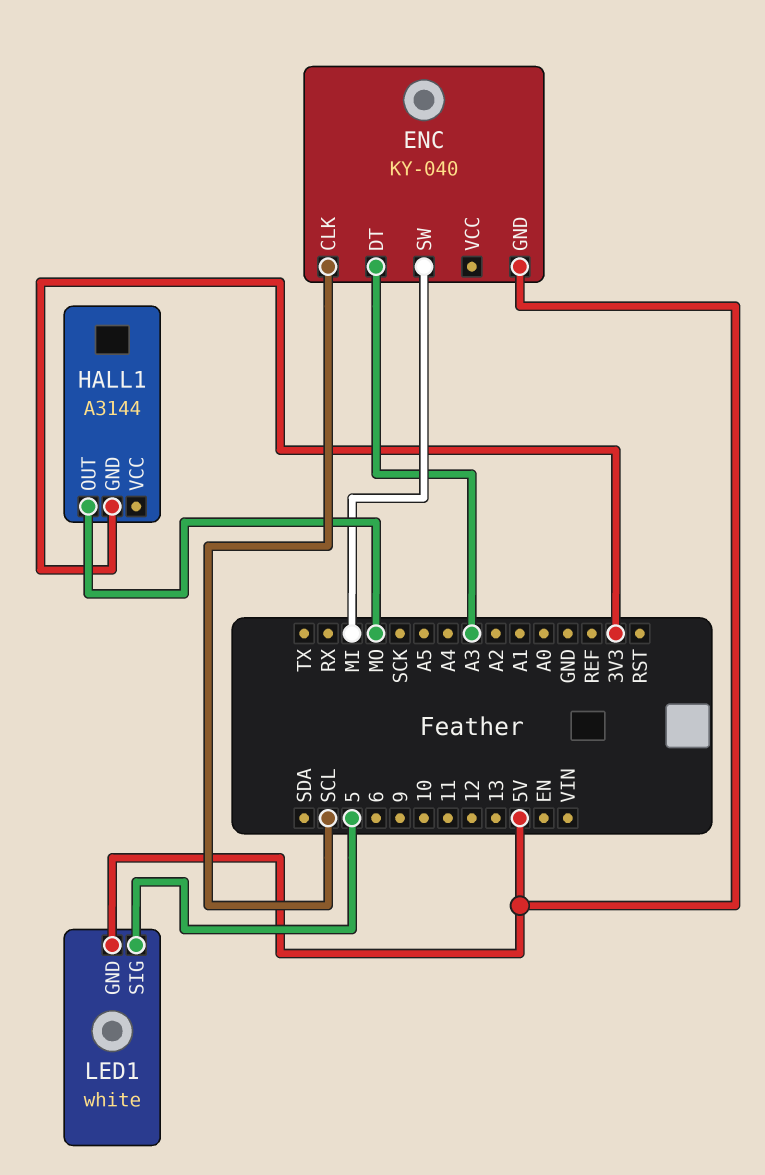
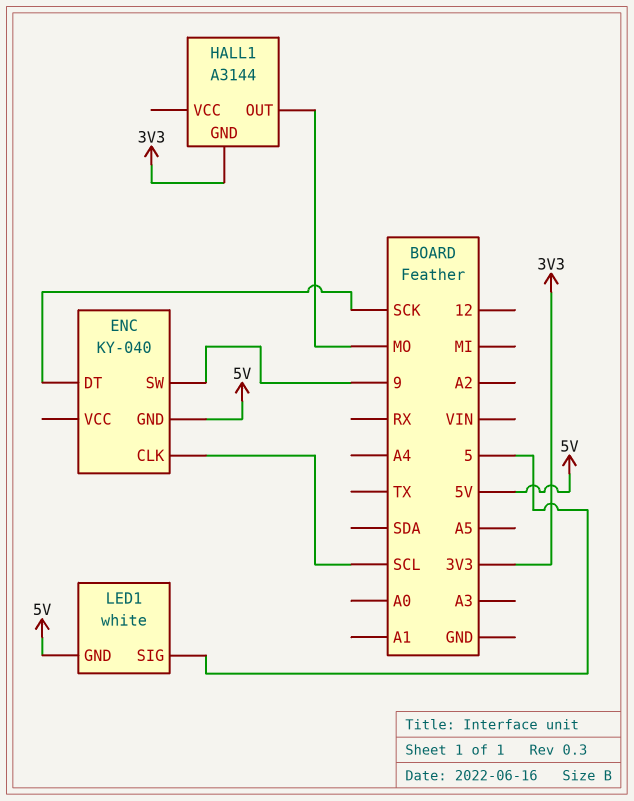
ENC pin DT: A3 -> SCK
ENC pin SW: MI -> 9

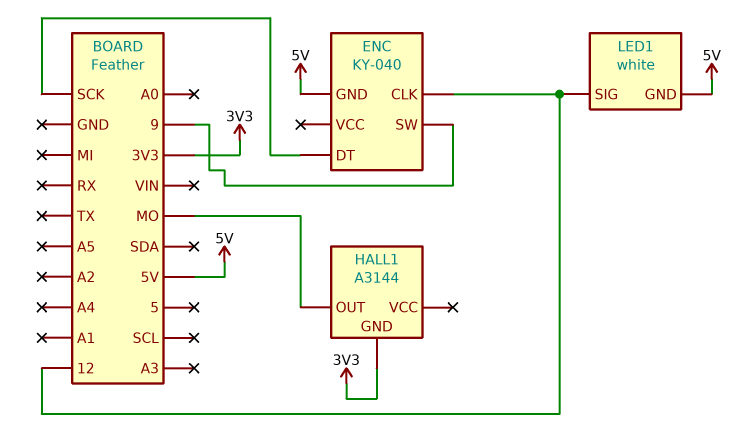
ENC pin CLK: SCL -> 12
LED1 pin SIG: 5 -> 12

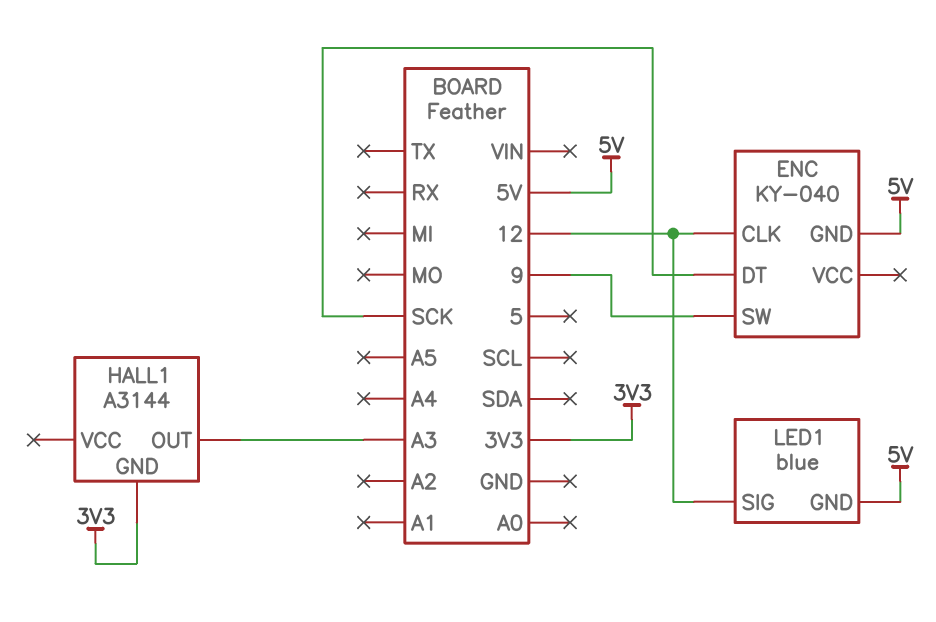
HALL1 pin OUT: MO -> A3
LED1: white -> blue

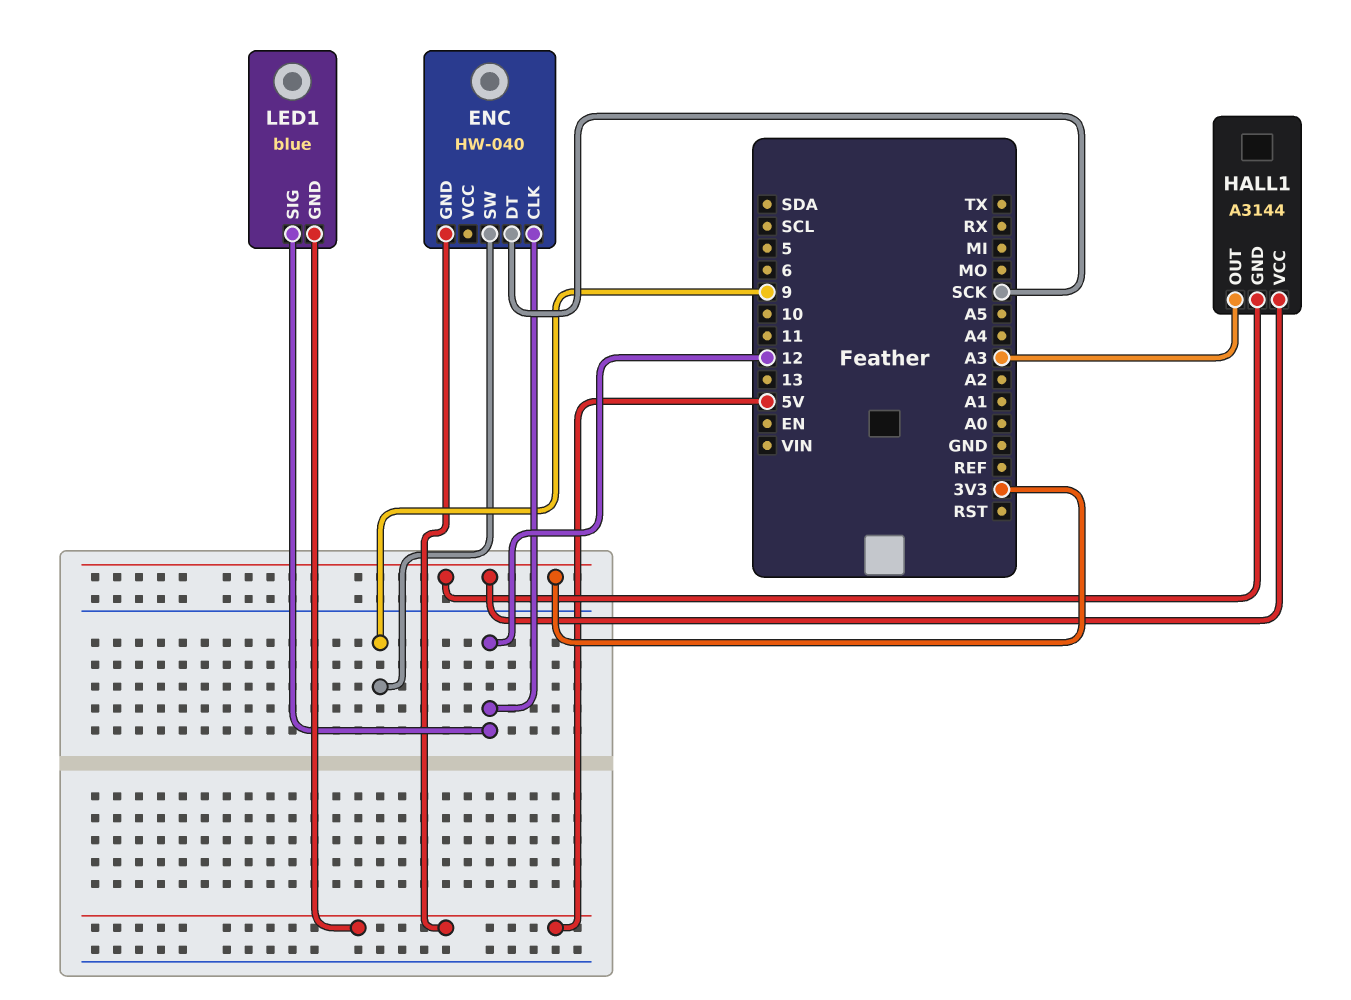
ENC: KY-040 -> HW-040
HALL1 pin VCC: none -> 3V3

